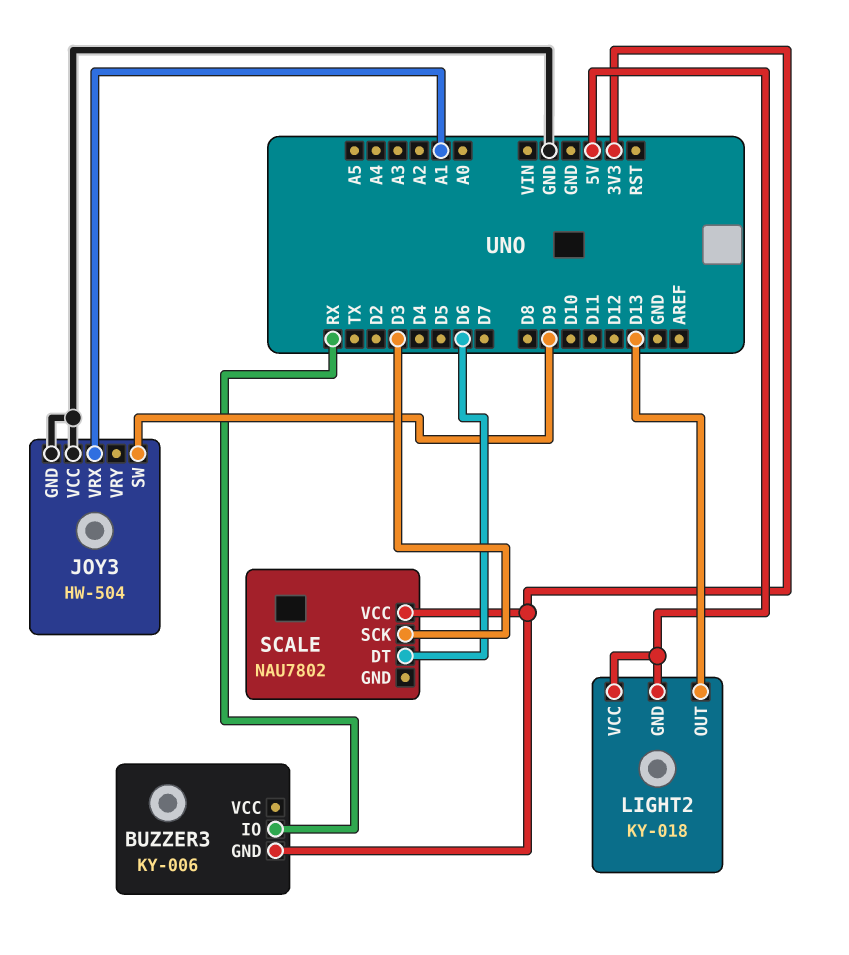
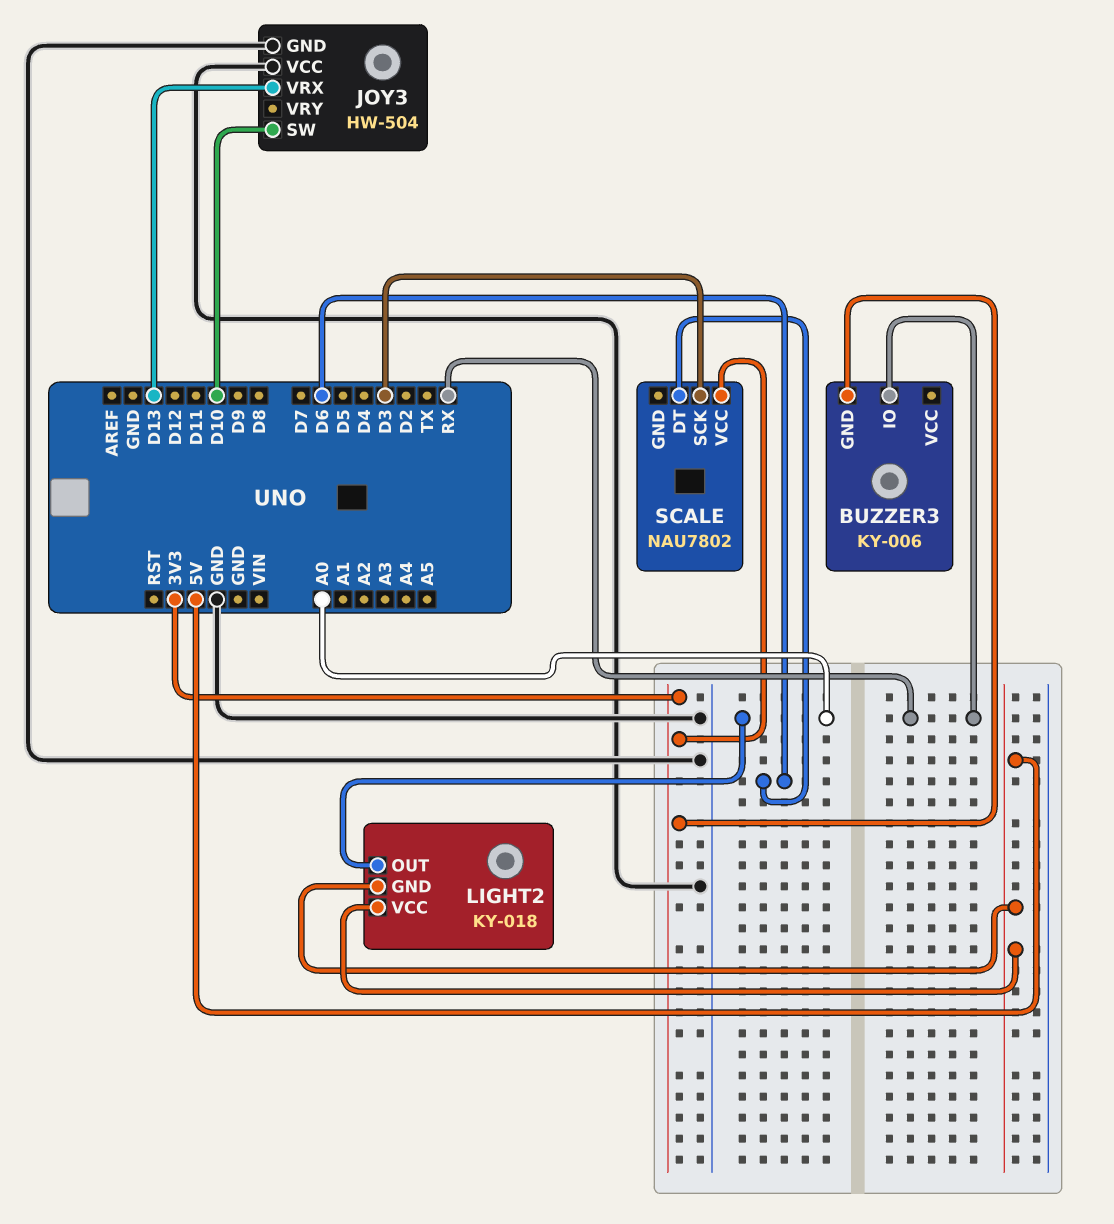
JOY3 pin SW: D9 -> D10
JOY3 pin VRX: A1 -> D13
LIGHT2 pin OUT: D13 -> A0

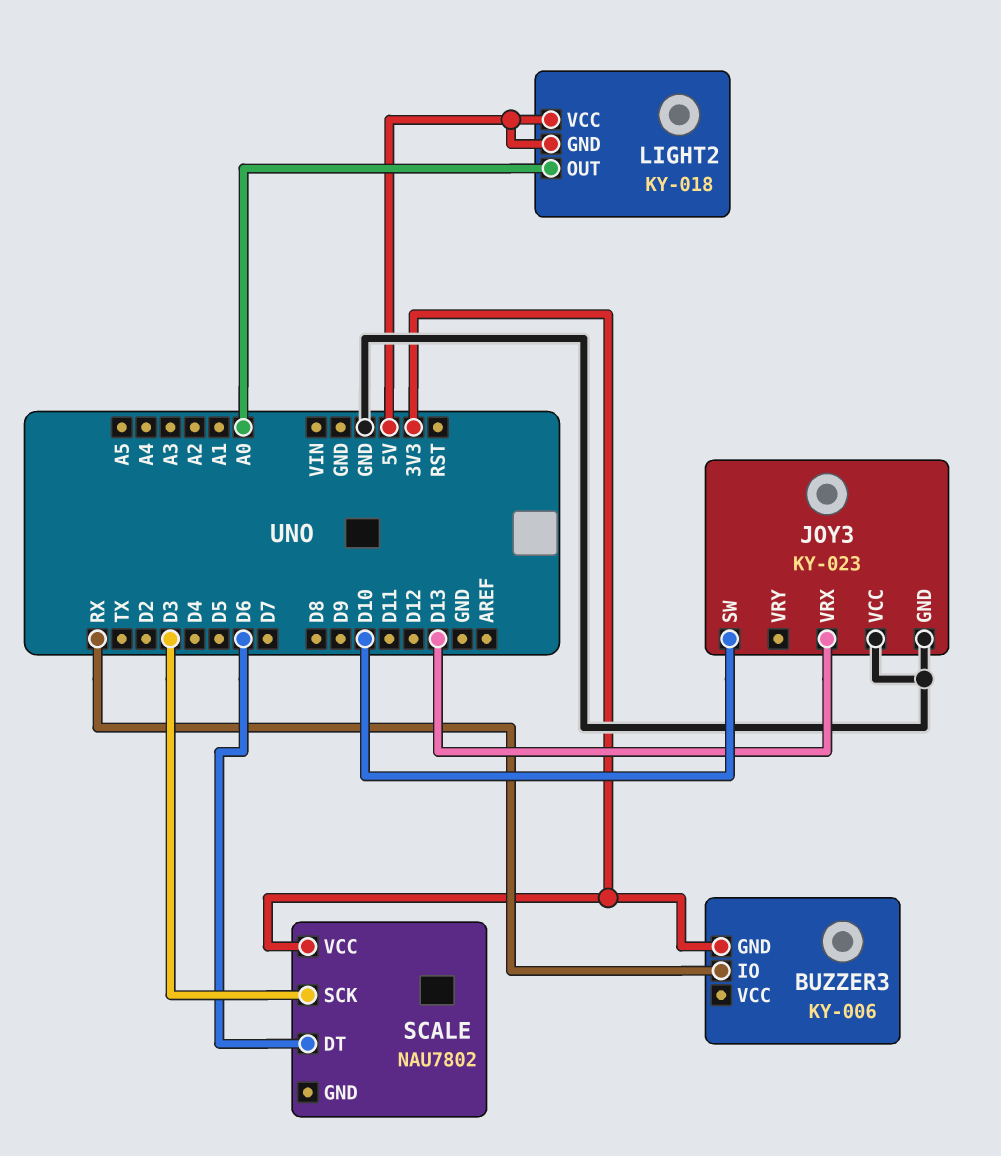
JOY3: HW-504 -> KY-023

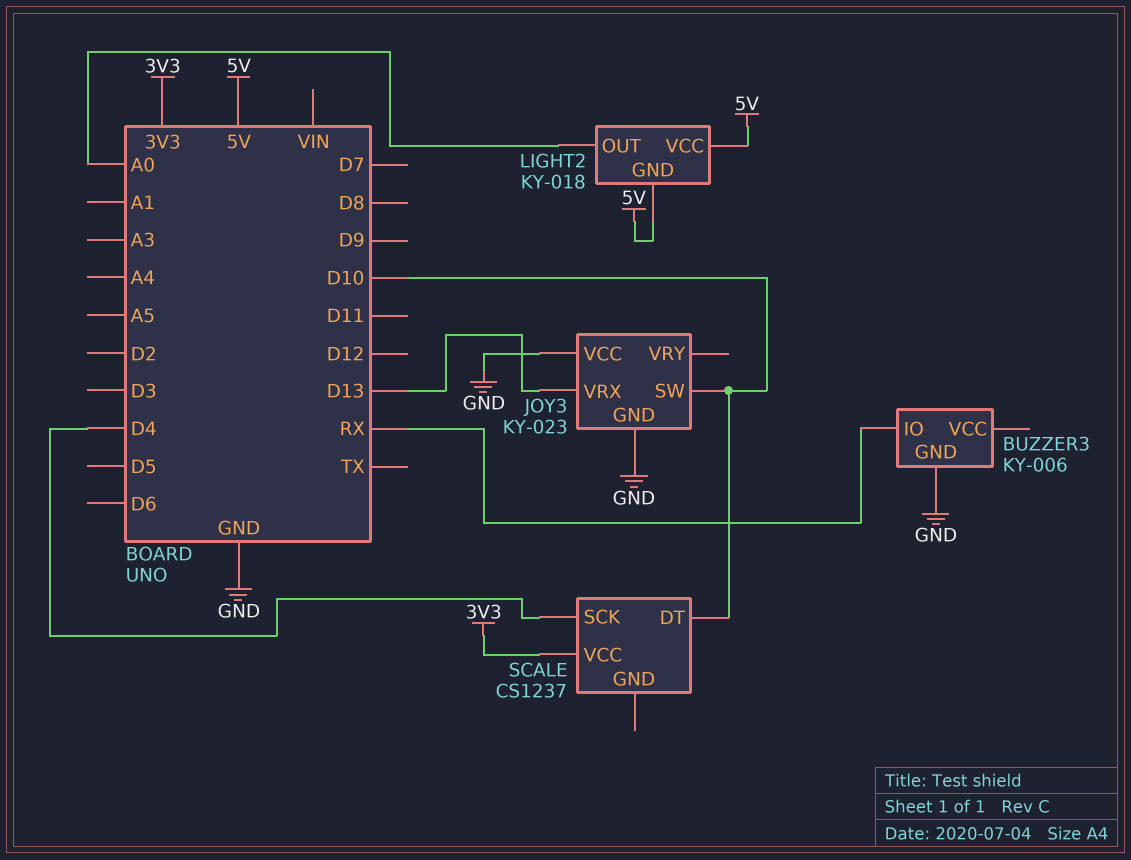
BUZZER3 pin GND: 3V3 -> GND
SCALE: NAU7802 -> CS1237
SCALE pin DT: D6 -> D10
SCALE pin SCK: D3 -> D4

